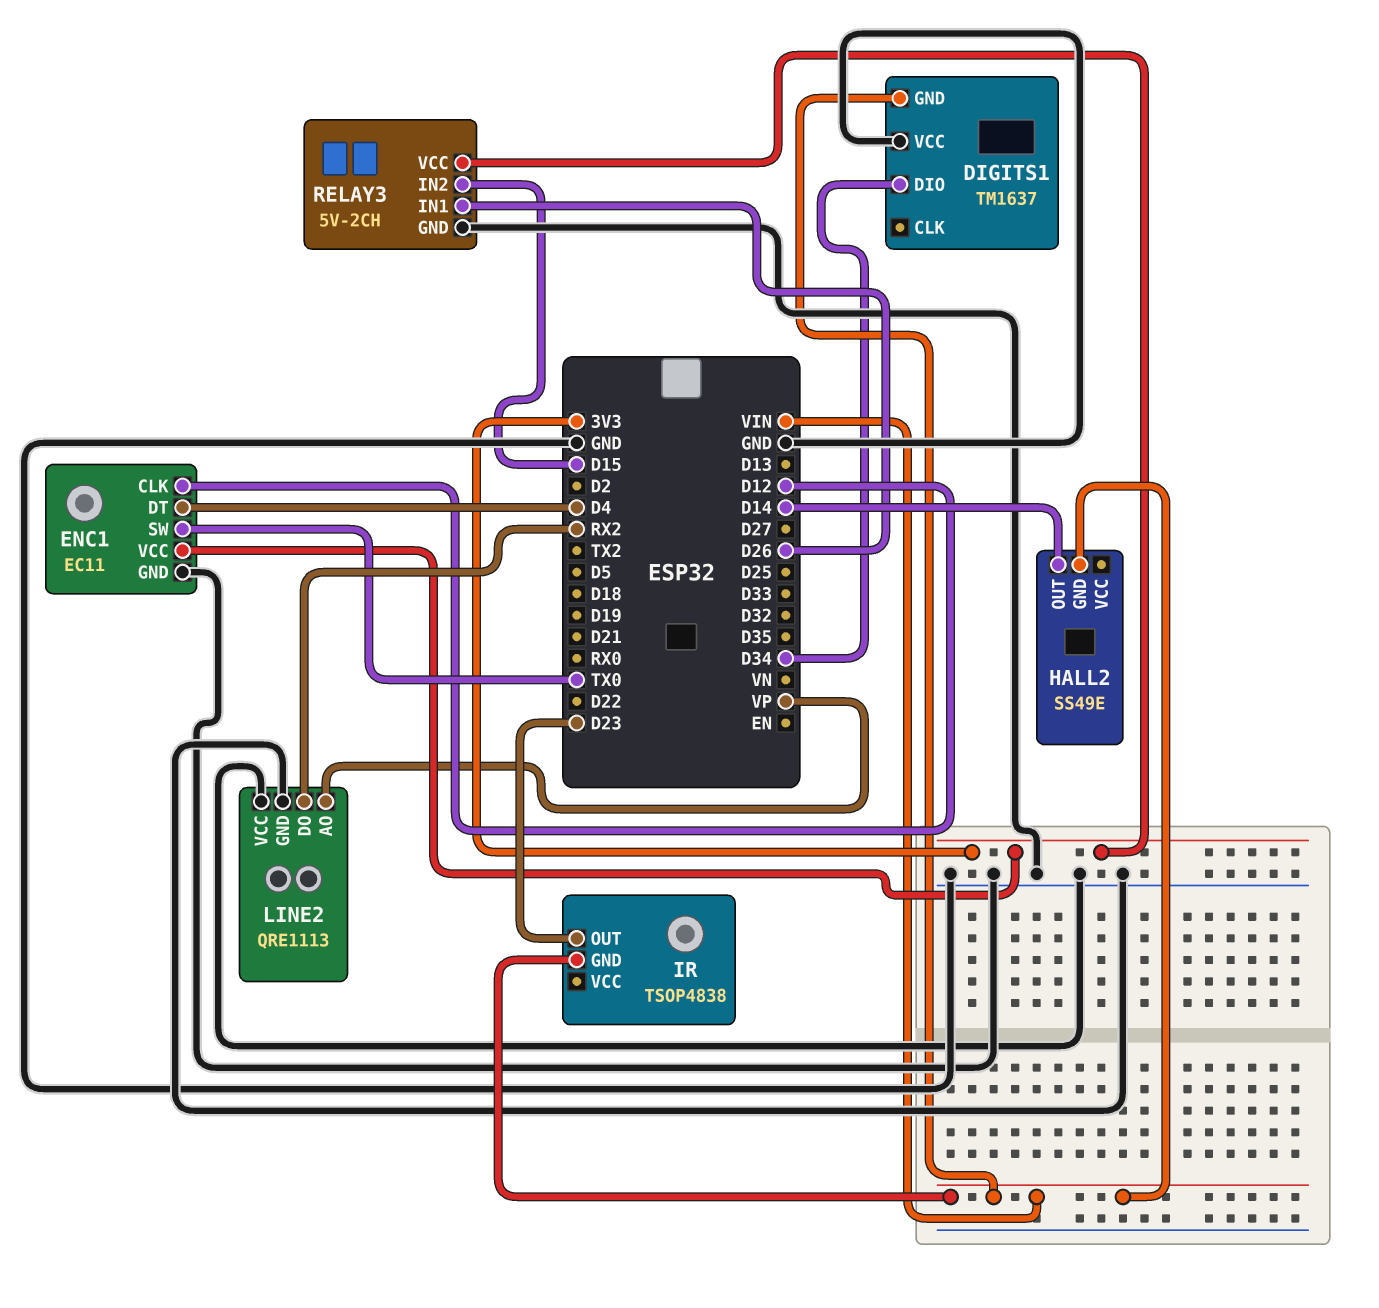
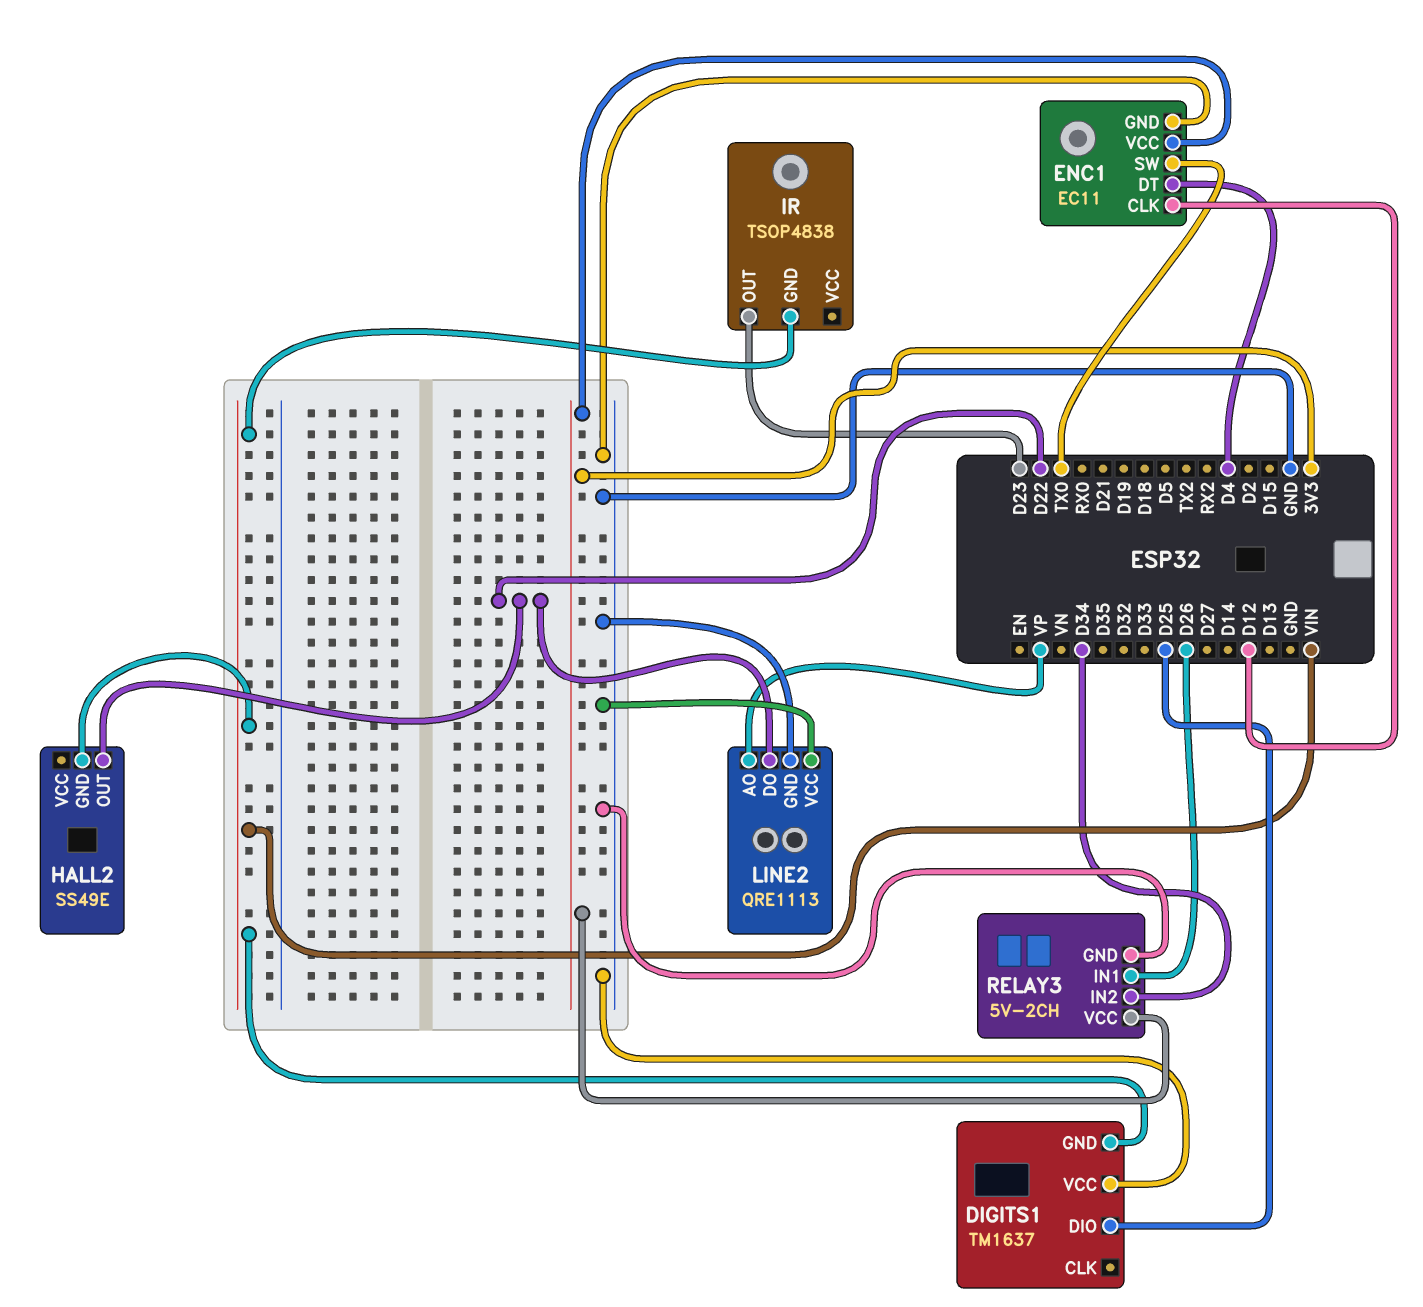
DIGITS1 pin DIO: D34 -> D25
HALL2 pin OUT: D14 -> D22
LINE2 pin DO: RX2 -> D22
RELAY3 pin IN2: D15 -> D34

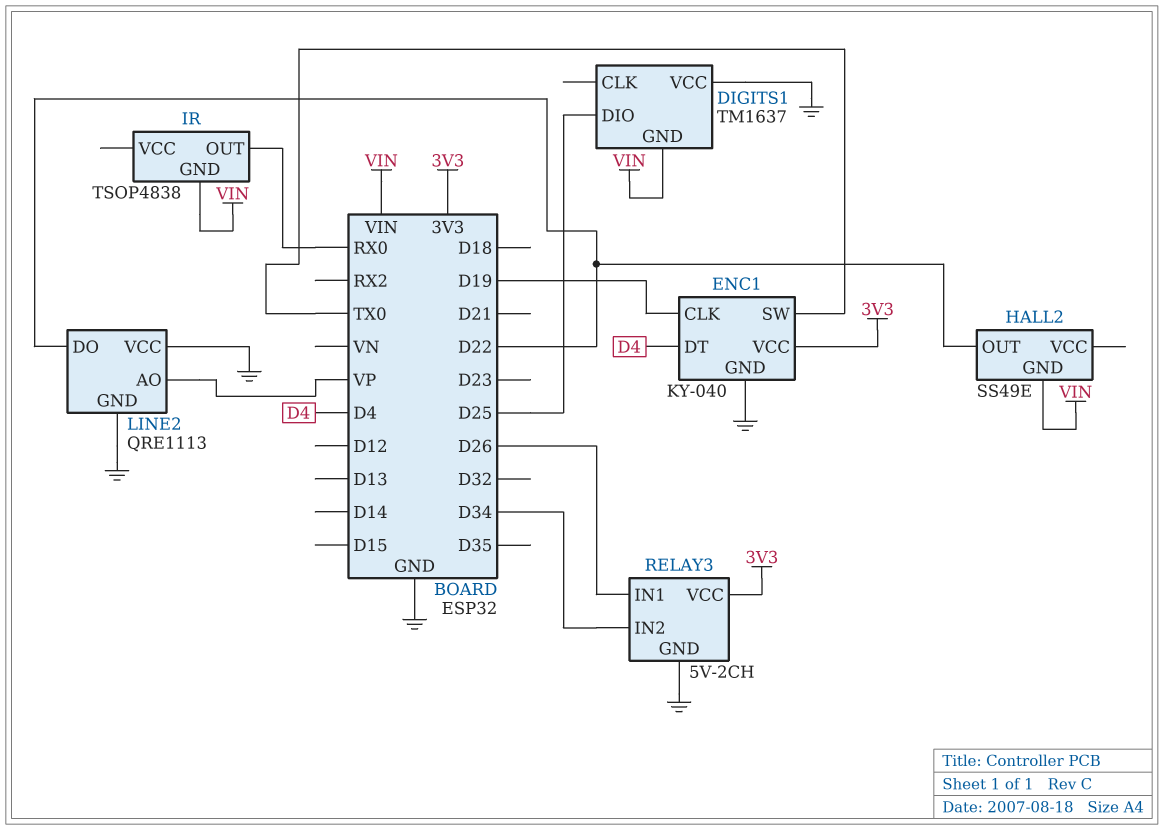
ENC1: EC11 -> KY-040
ENC1 pin CLK: D12 -> D19
IR pin OUT: D23 -> RX0

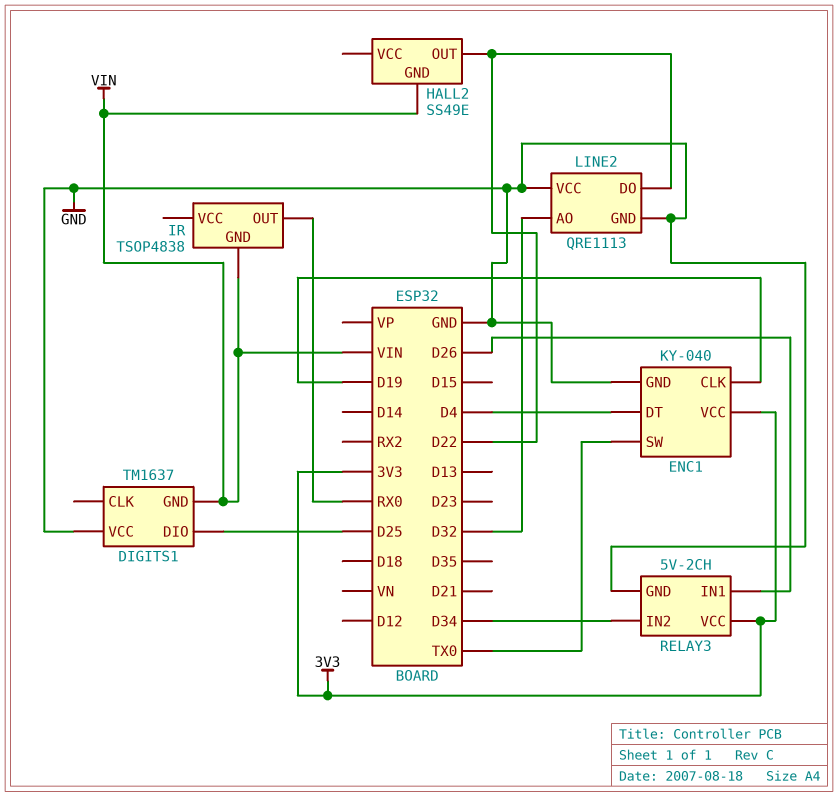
LINE2 pin AO: VP -> D32

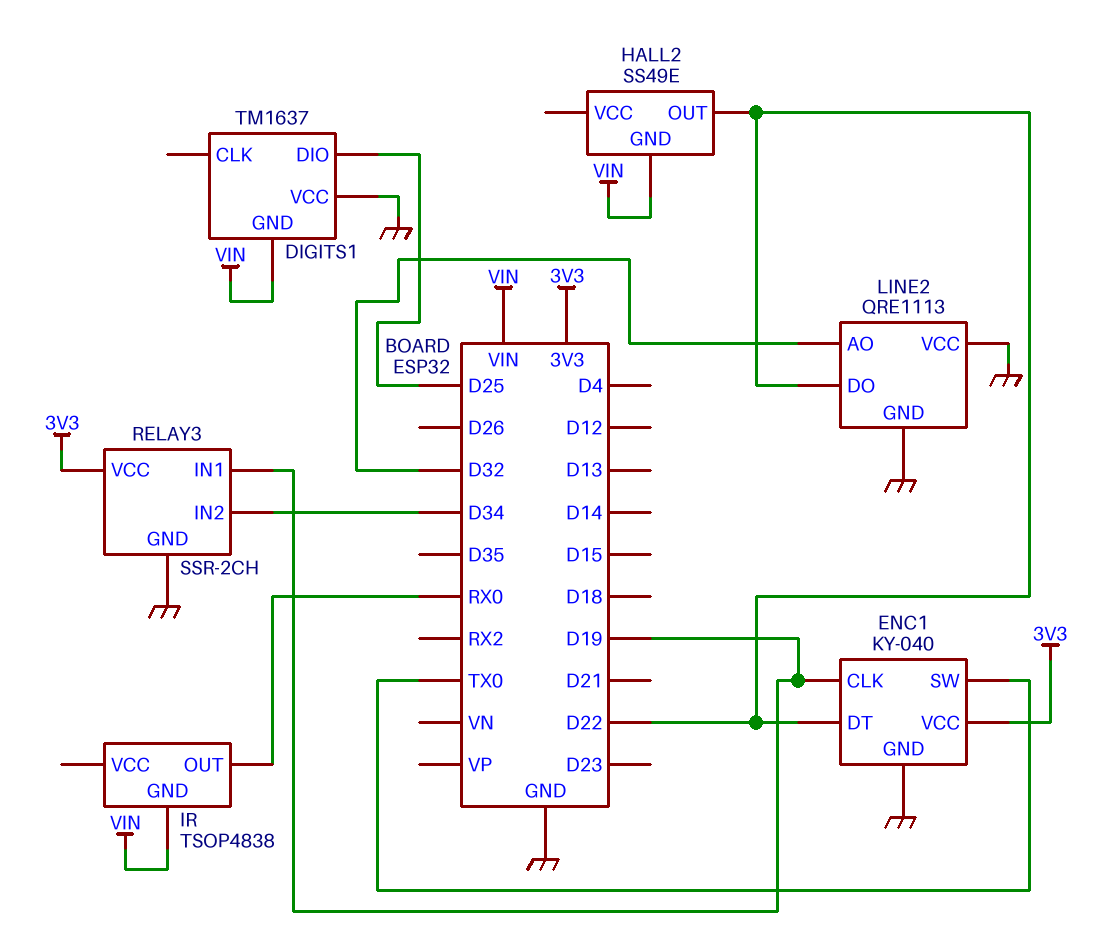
ENC1 pin DT: D4 -> D22
RELAY3: 5V-2CH -> SSR-2CH
RELAY3 pin IN1: D26 -> D19

